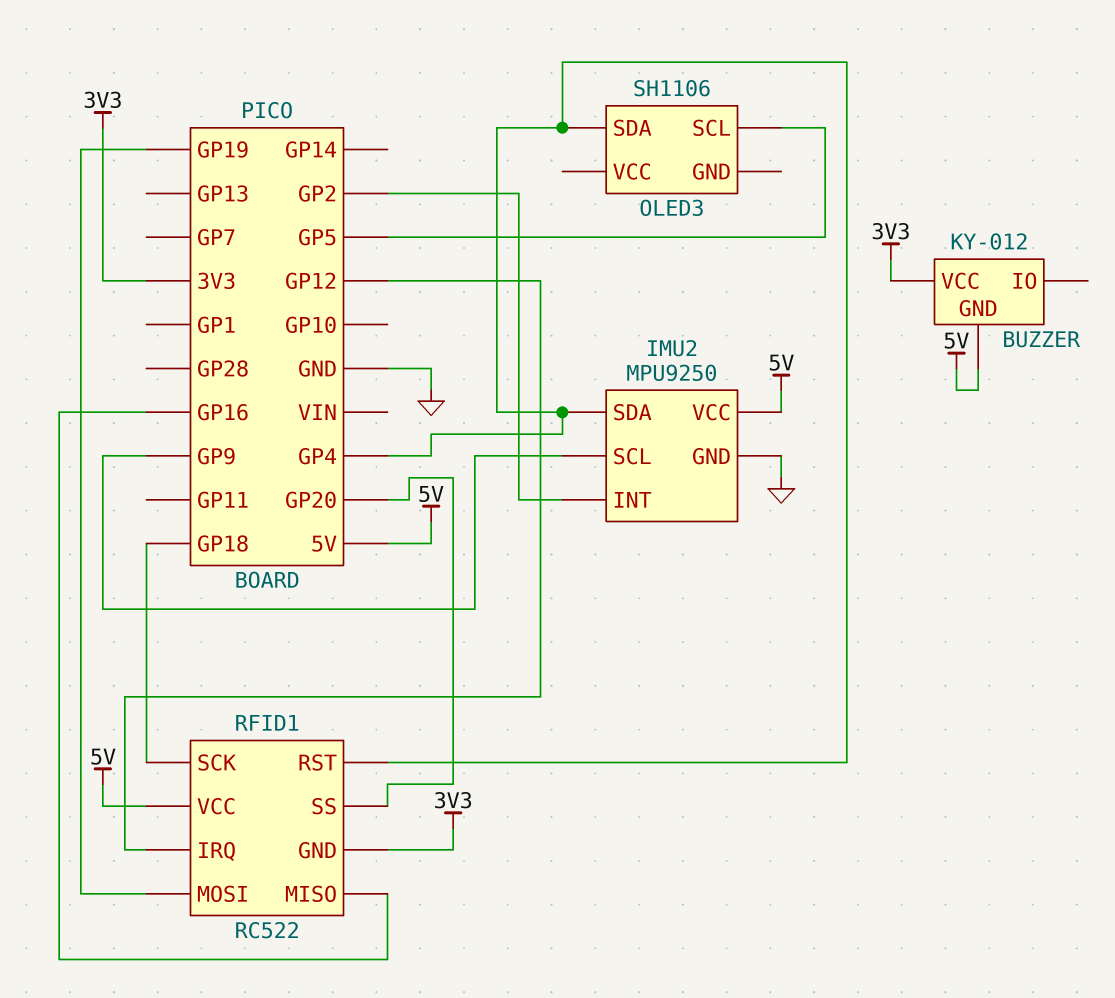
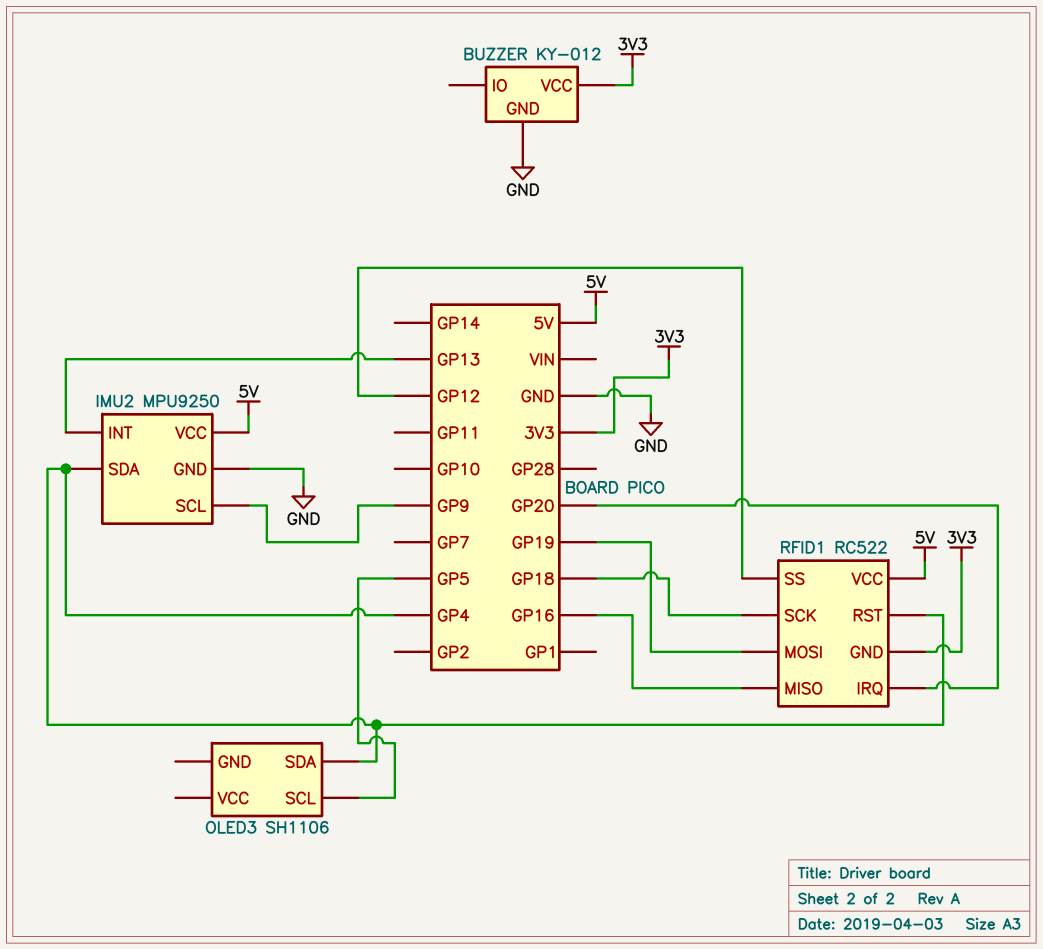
BUZZER pin GND: 5V -> GND
IMU2 pin INT: GP2 -> GP13
RFID1 pin IRQ: GP12 -> GP20
RFID1 pin SS: GP20 -> GP12

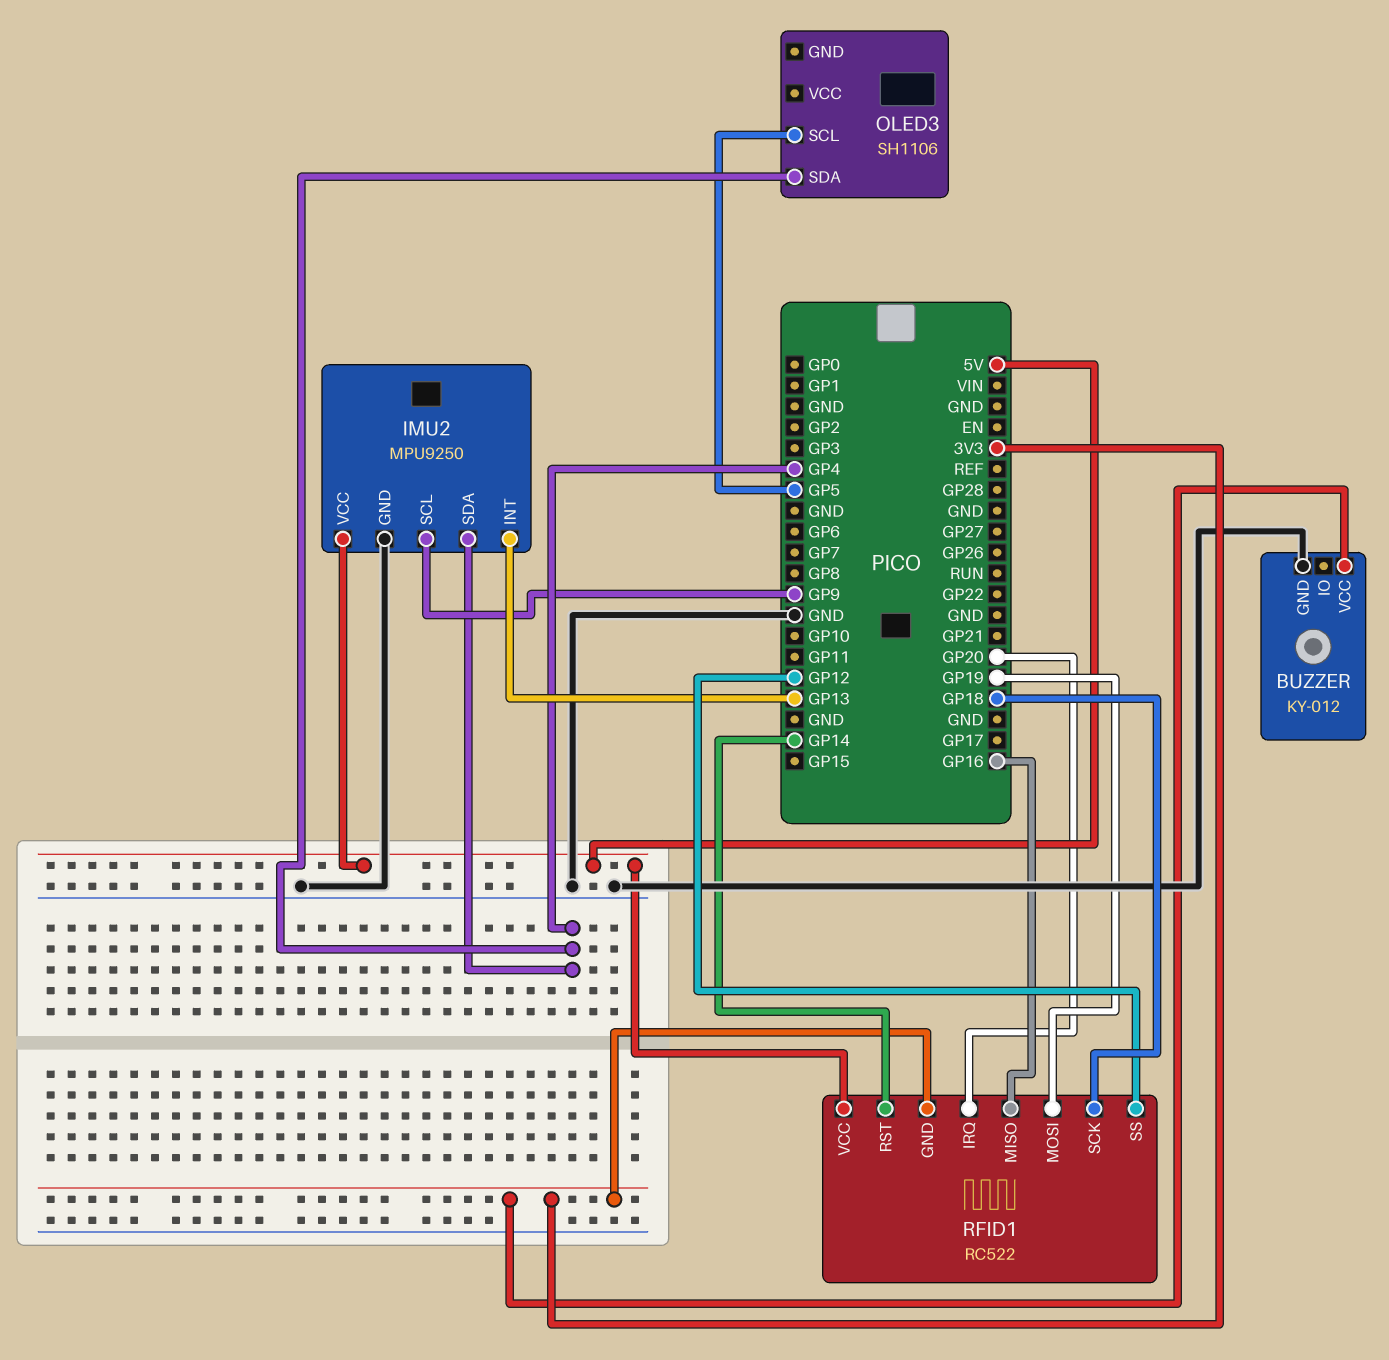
RFID1 pin RST: GP4 -> GP14

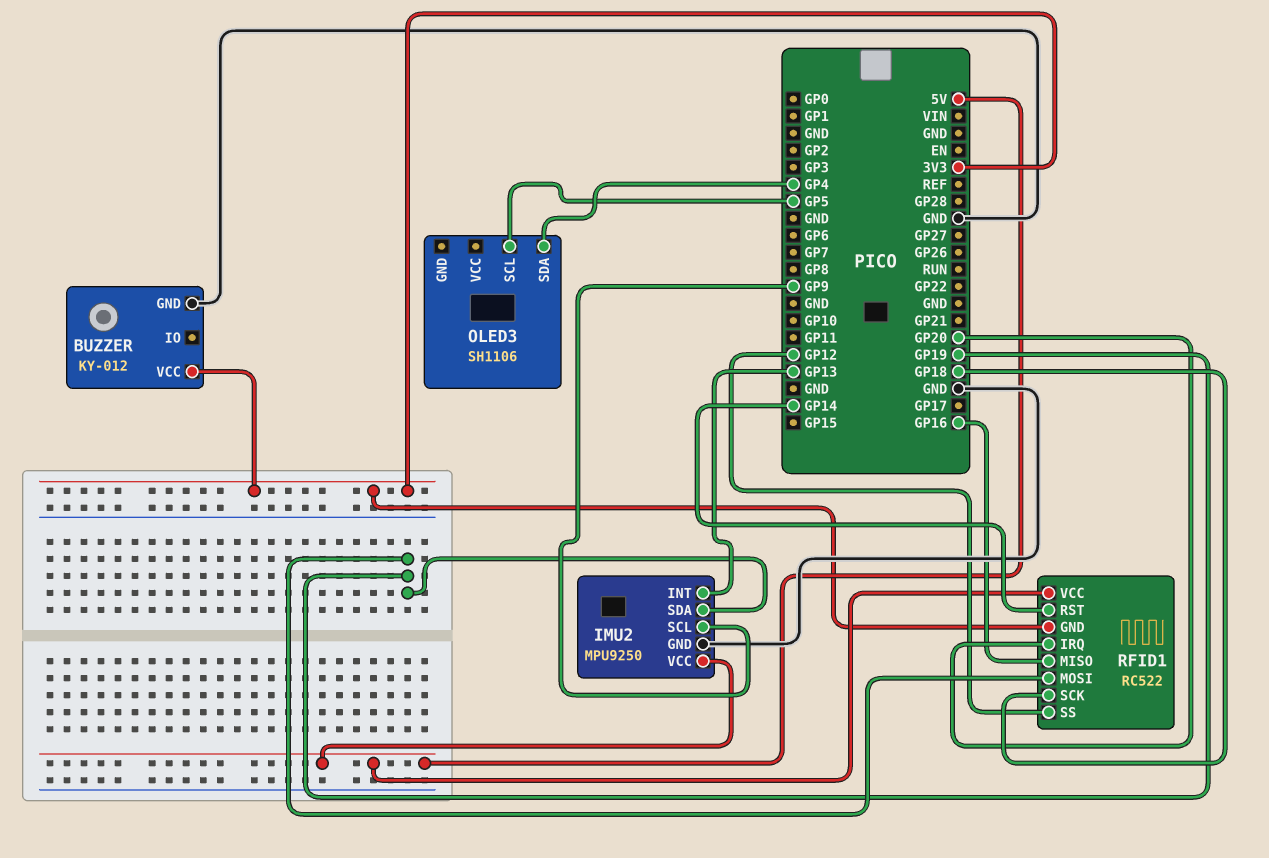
IMU2 pin SDA: GP4 -> GP19

